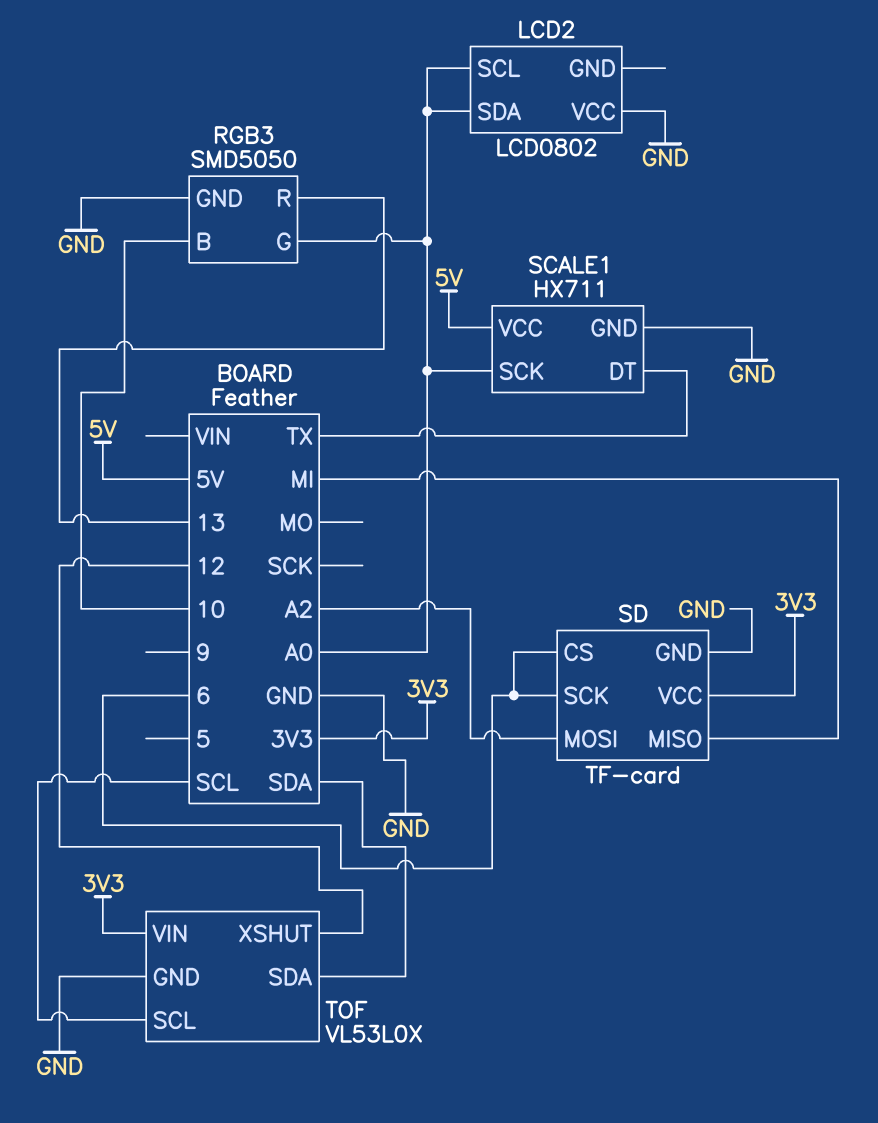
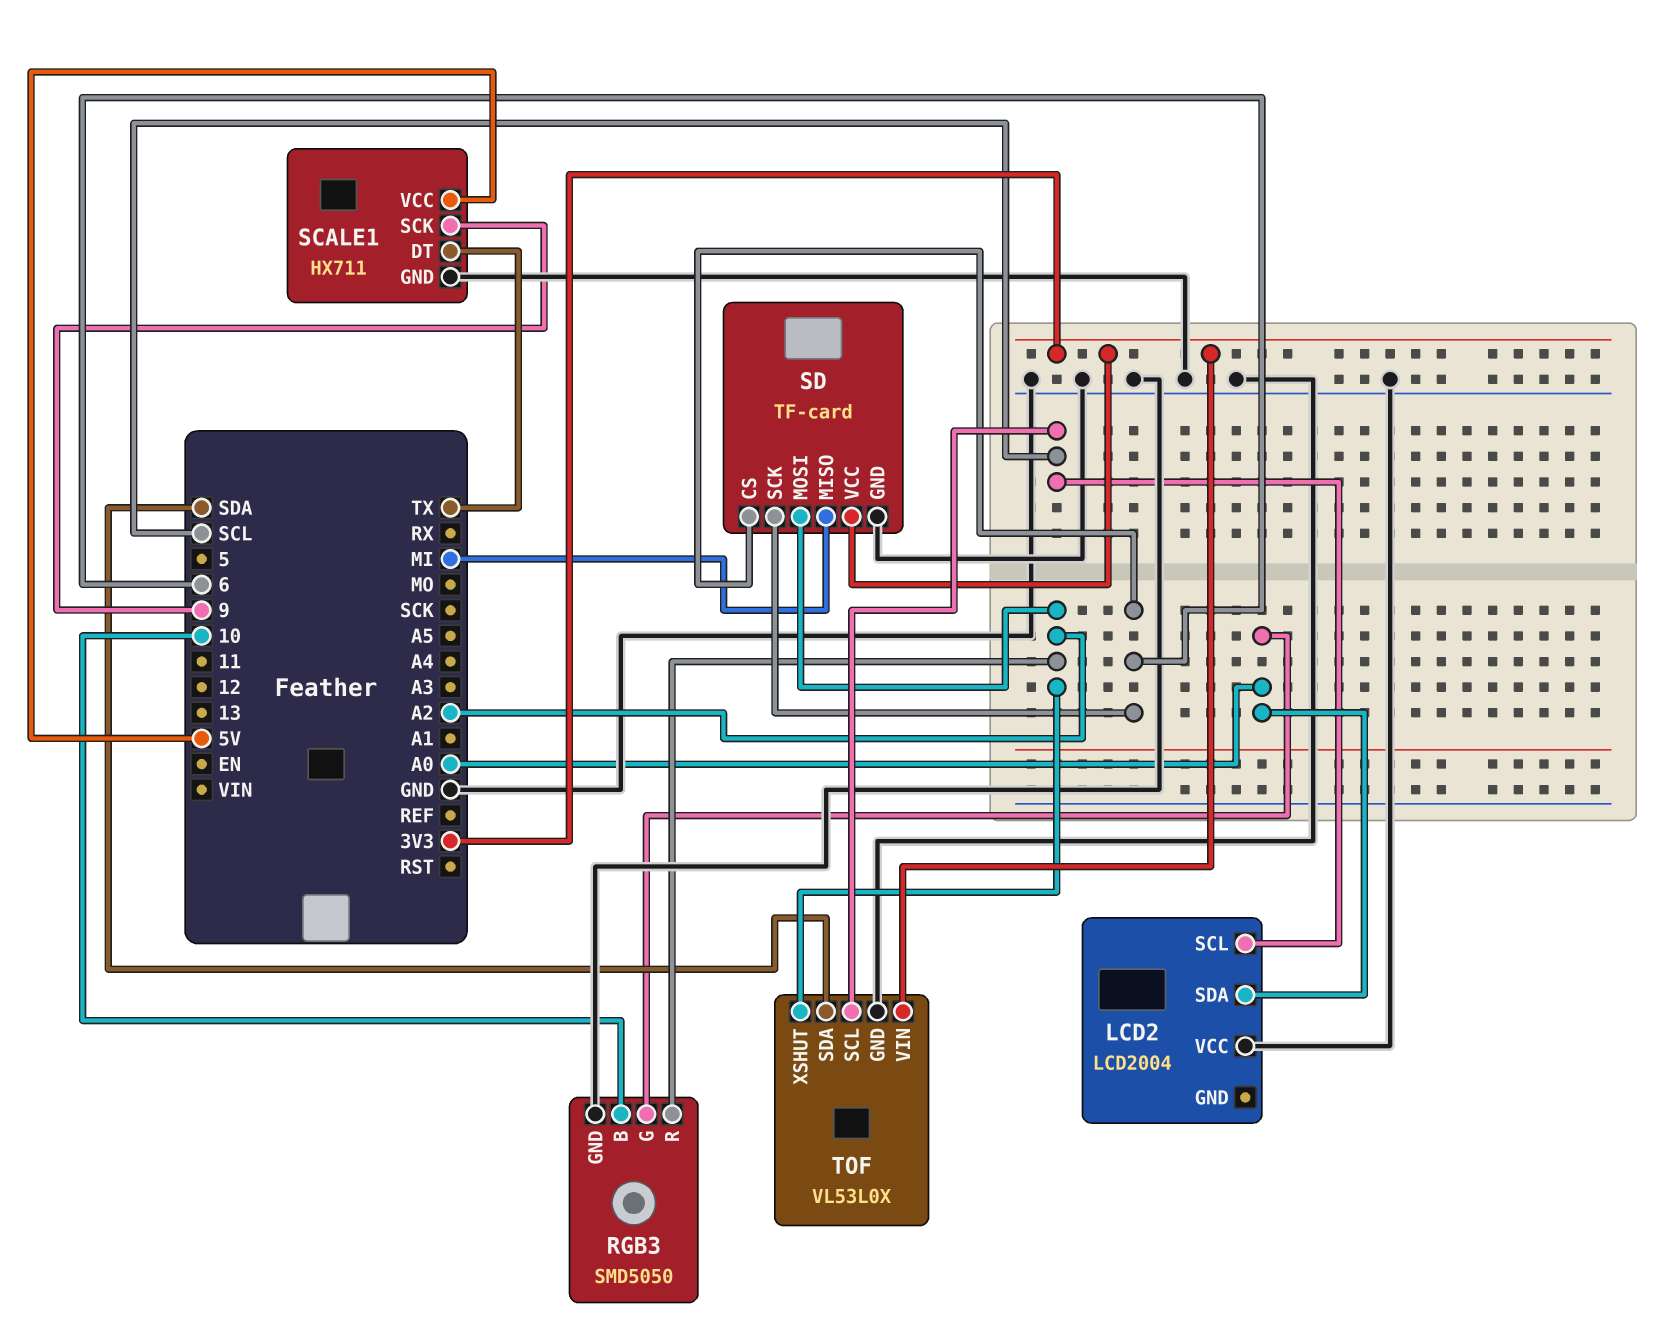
LCD2: LCD0802 -> LCD2004
LCD2 pin SCL: A0 -> SCL
RGB3 pin R: 13 -> A2
SCALE1 pin SCK: A0 -> 9
TOF pin XSHUT: 12 -> A2

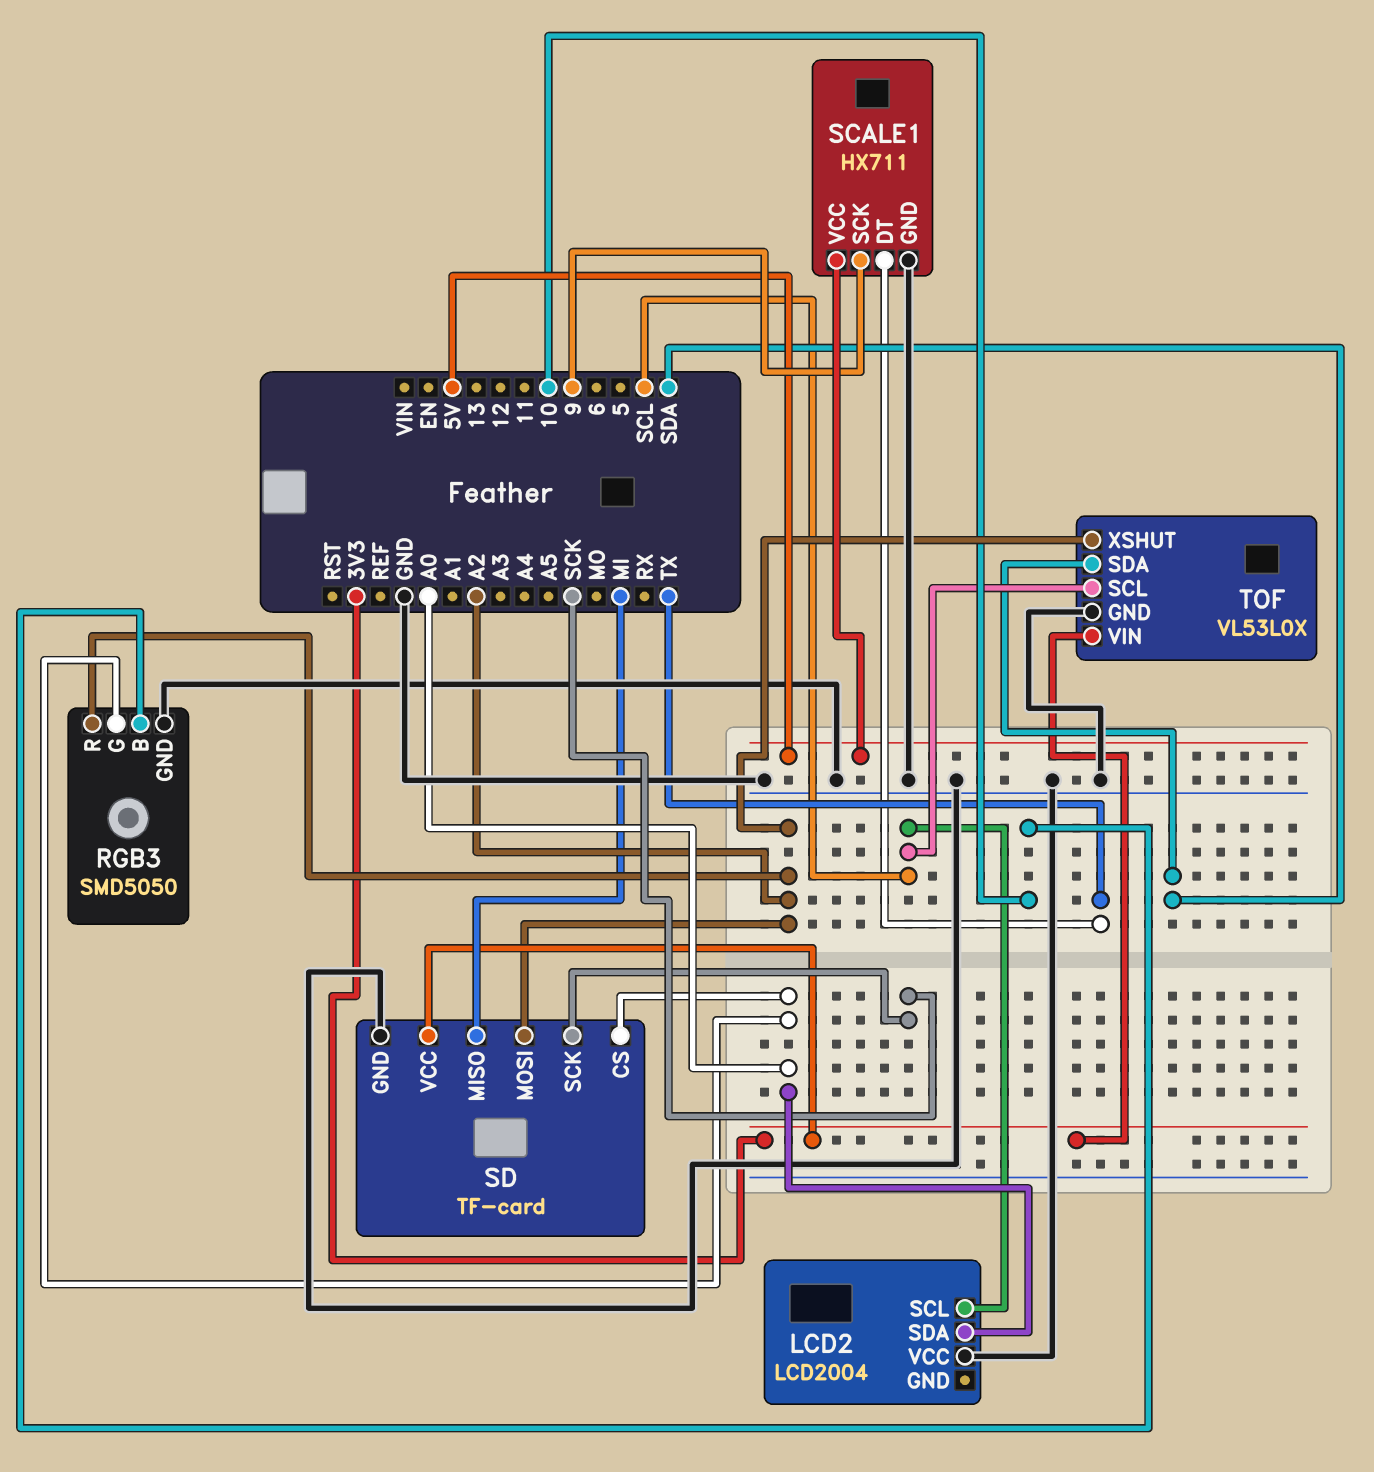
SD pin CS: 6 -> A0
SD pin SCK: 6 -> SCK

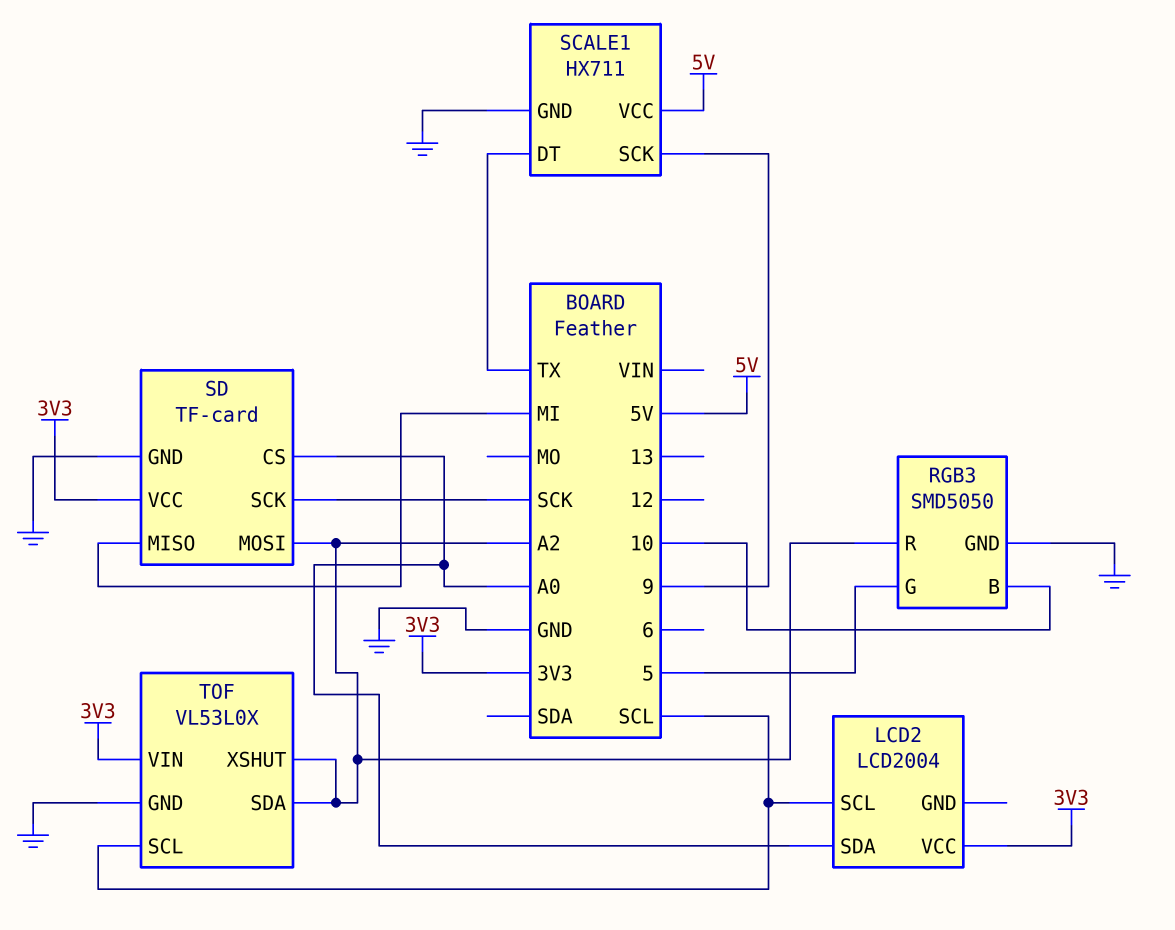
LCD2 pin VCC: GND -> 3V3
RGB3 pin G: A0 -> 5
TOF pin SDA: SDA -> A2

